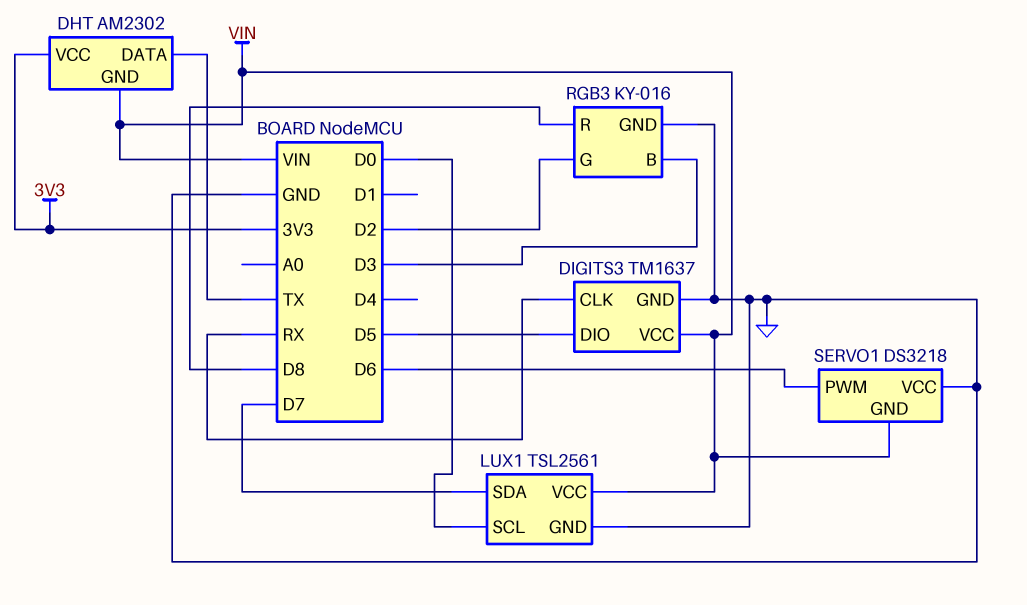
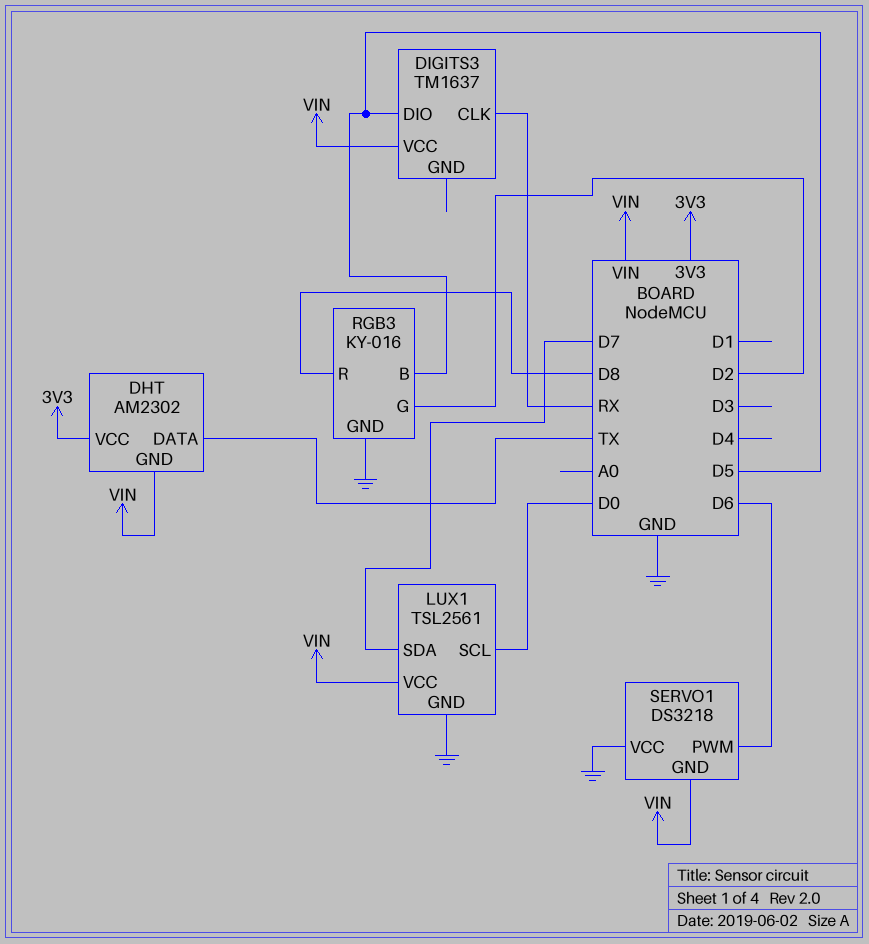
DIGITS3 pin GND: GND -> none
RGB3 pin B: D3 -> D5

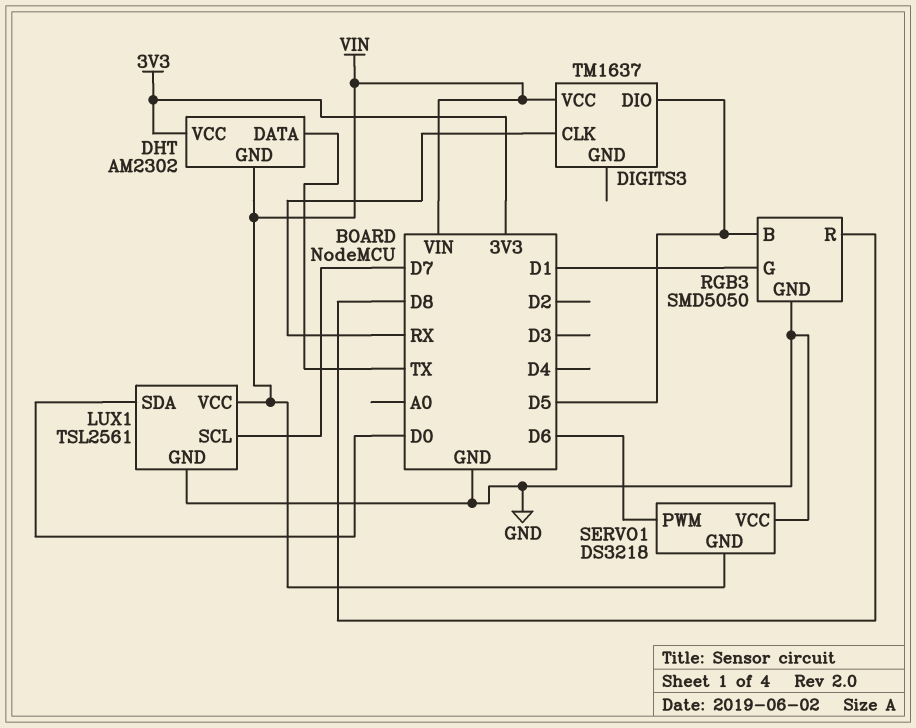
LUX1 pin SCL: D0 -> D7
LUX1 pin SDA: D7 -> D0
RGB3: KY-016 -> SMD5050
RGB3 pin G: D2 -> D1

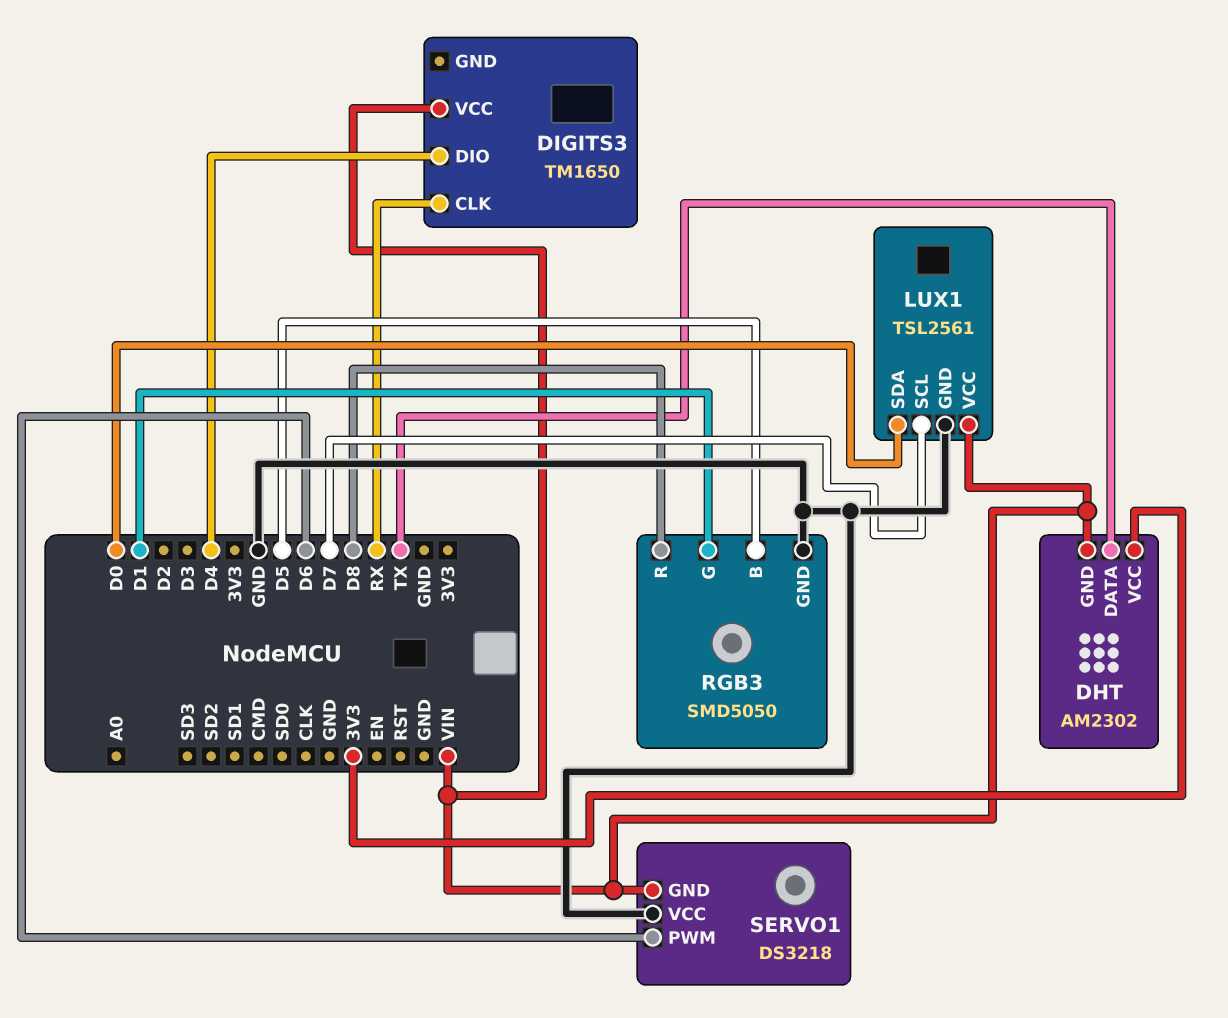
DIGITS3: TM1637 -> TM1650
DIGITS3 pin DIO: D5 -> D4

